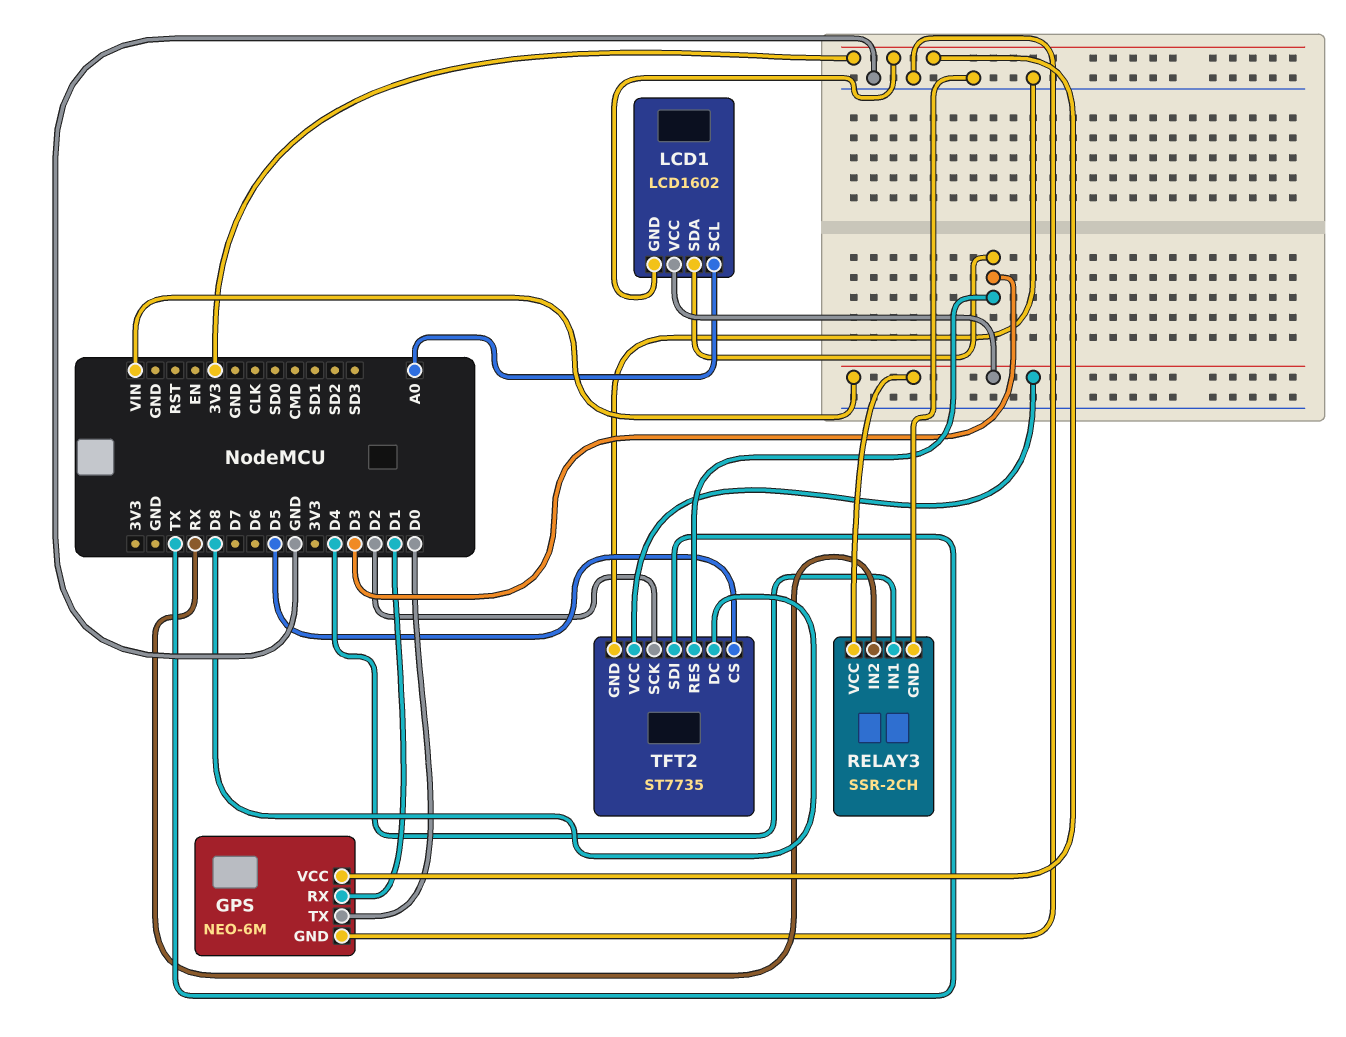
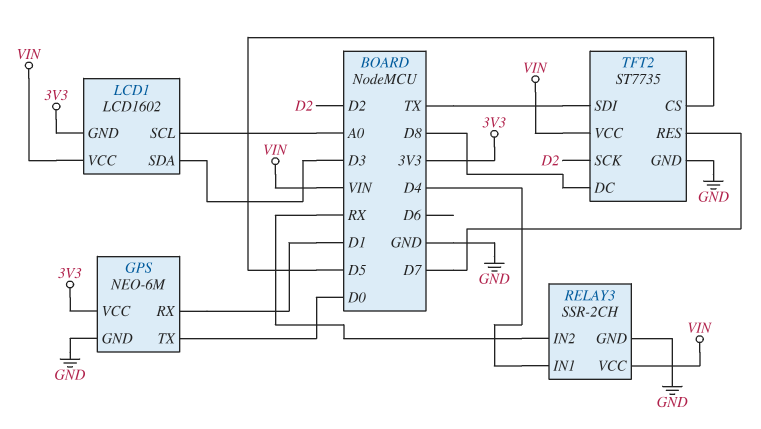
TFT2 pin RES: D3 -> D7

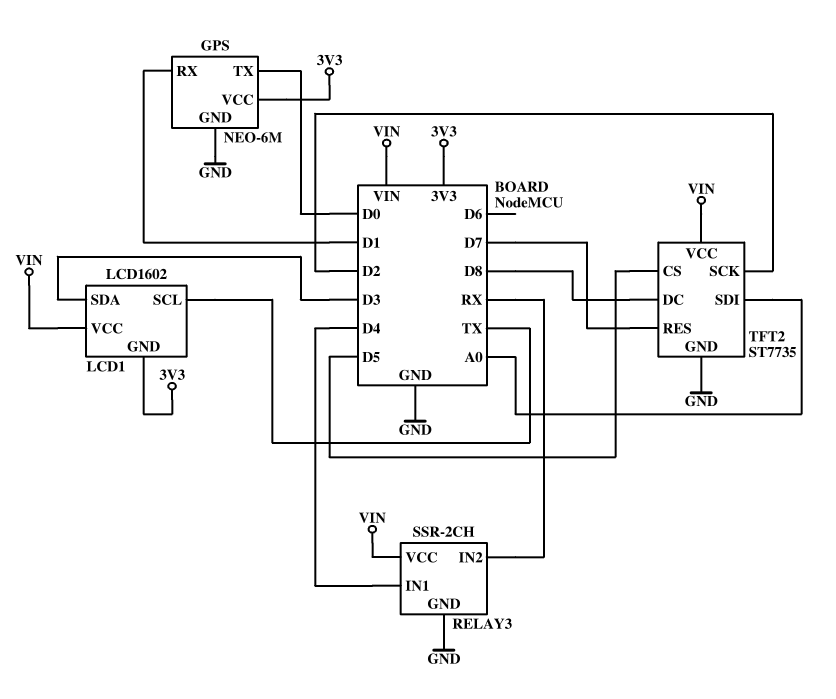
LCD1 pin SCL: A0 -> TX
TFT2 pin SDI: TX -> A0

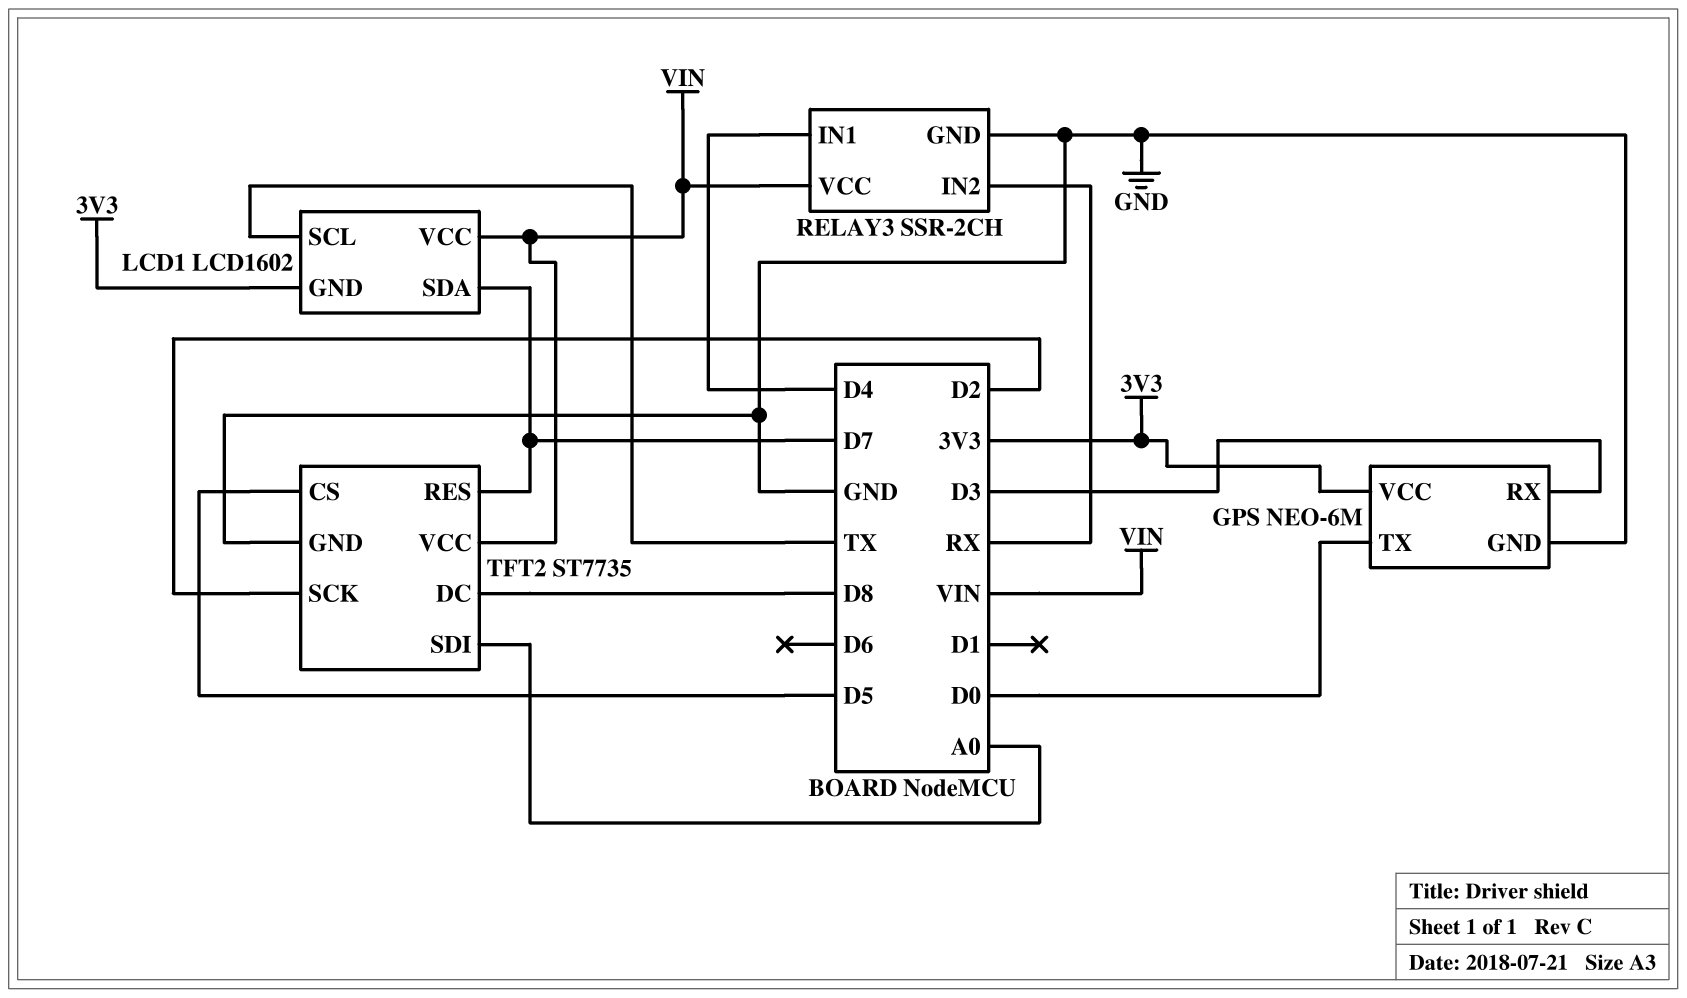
GPS pin RX: D1 -> D3
LCD1 pin SDA: D3 -> D7

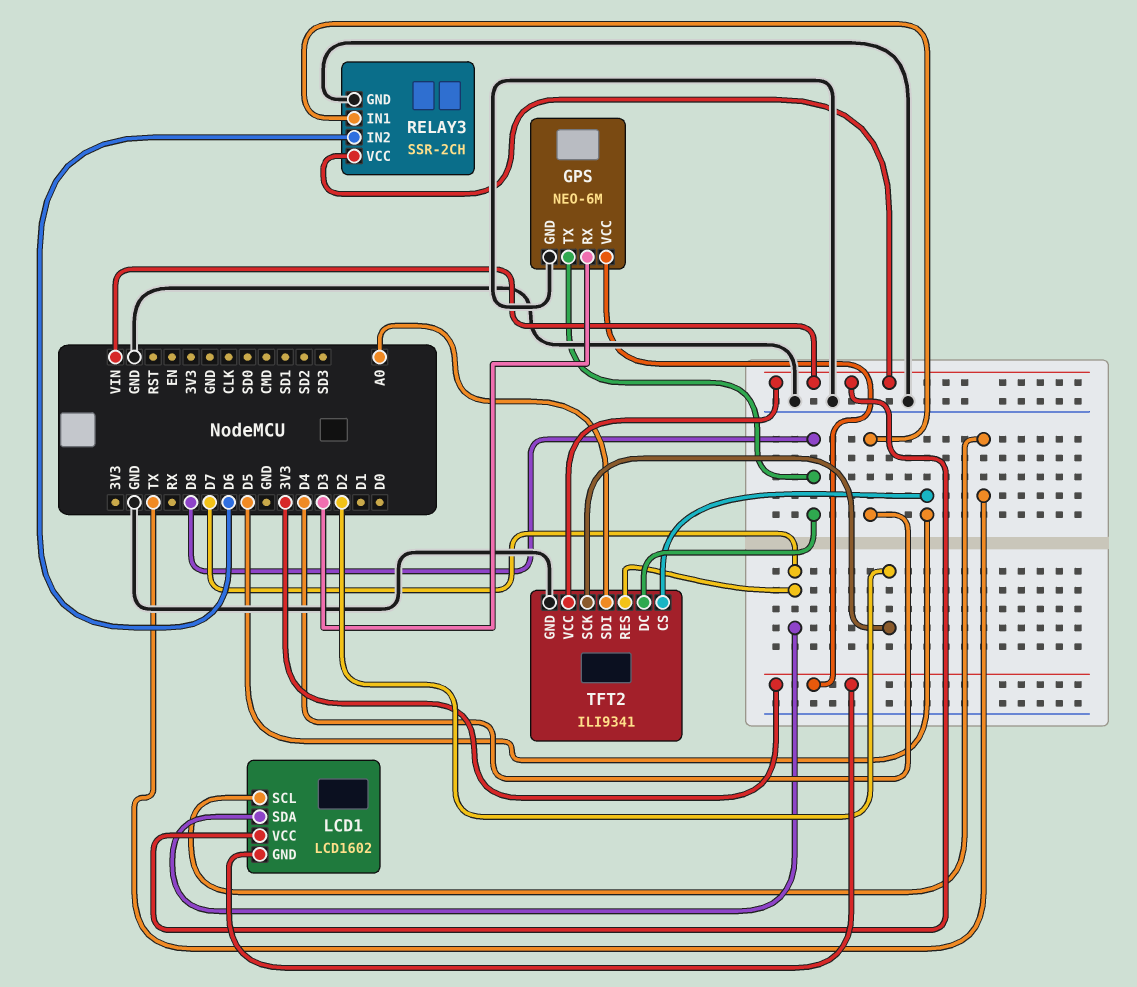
GPS pin TX: D0 -> D8
RELAY3 pin IN2: RX -> D6
TFT2: ST7735 -> ILI9341

